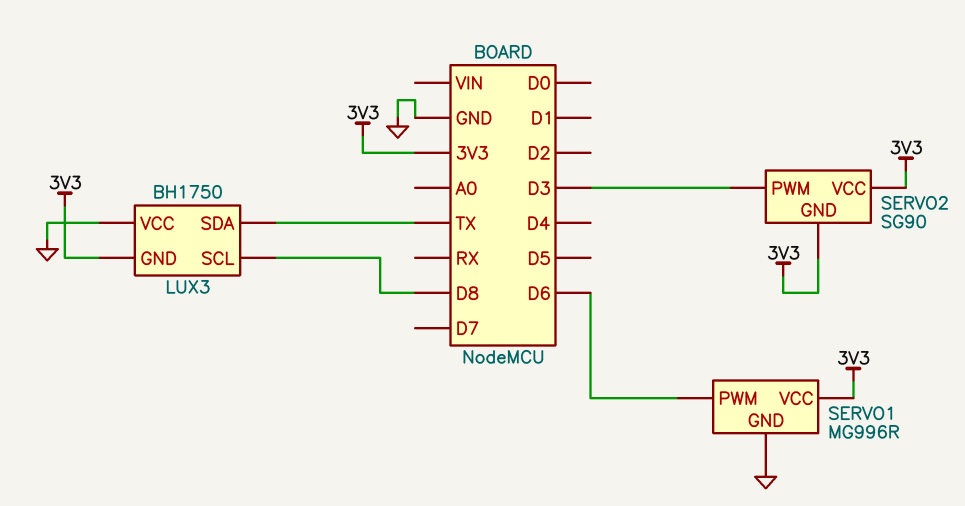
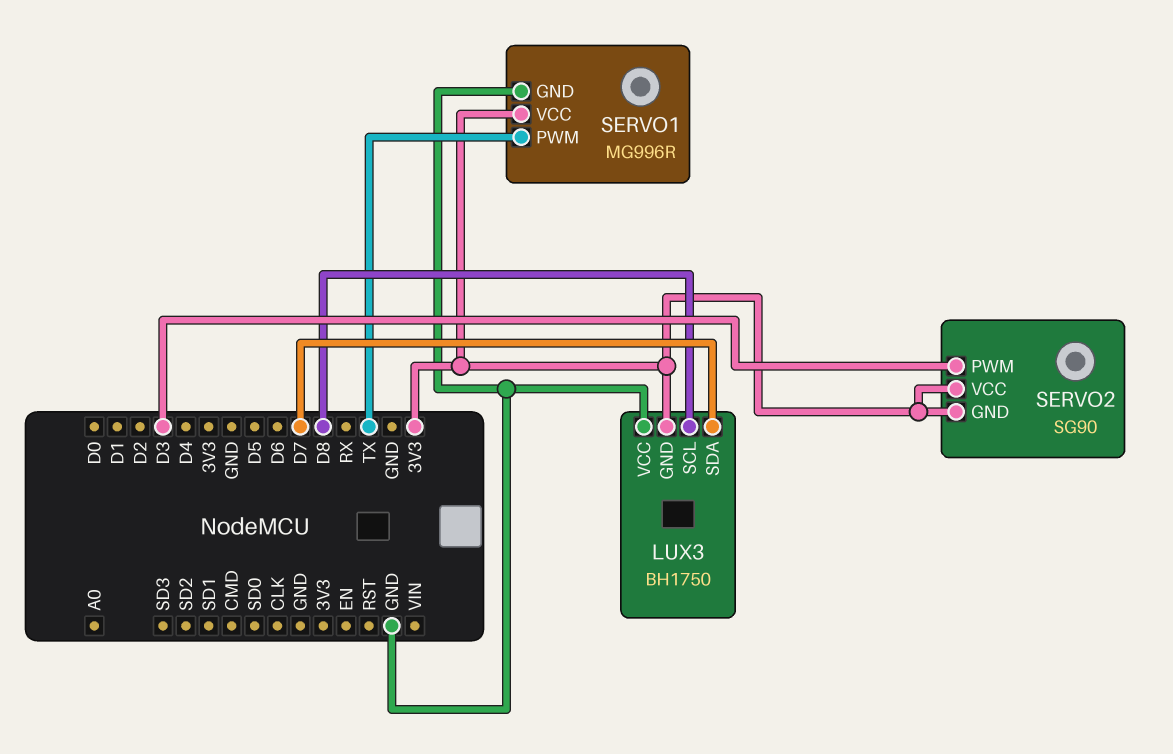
LUX3 pin SDA: TX -> D7
SERVO1 pin PWM: D6 -> TX

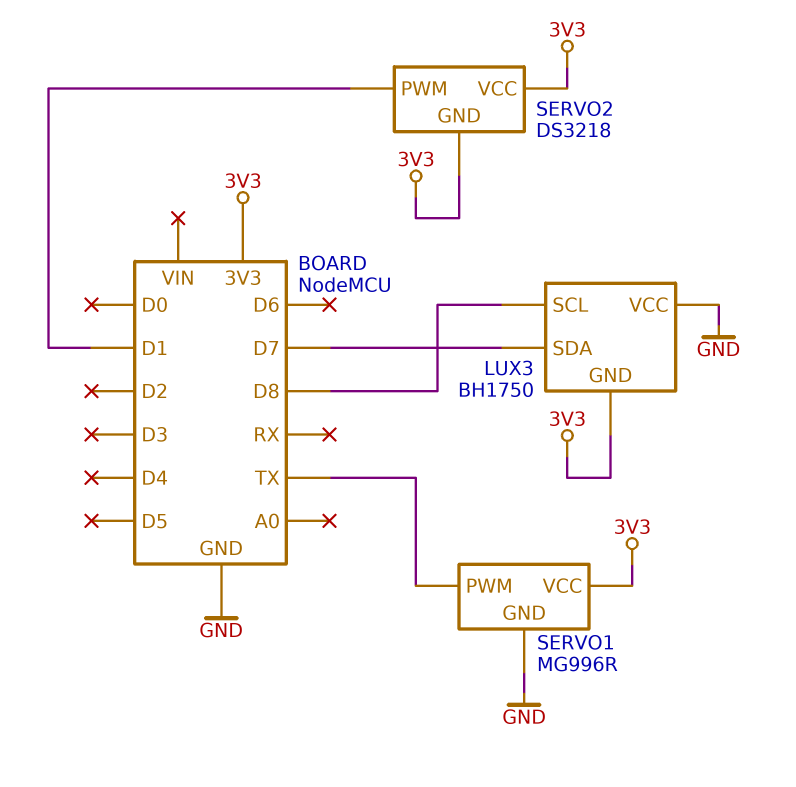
SERVO2: SG90 -> DS3218
SERVO2 pin PWM: D3 -> D1

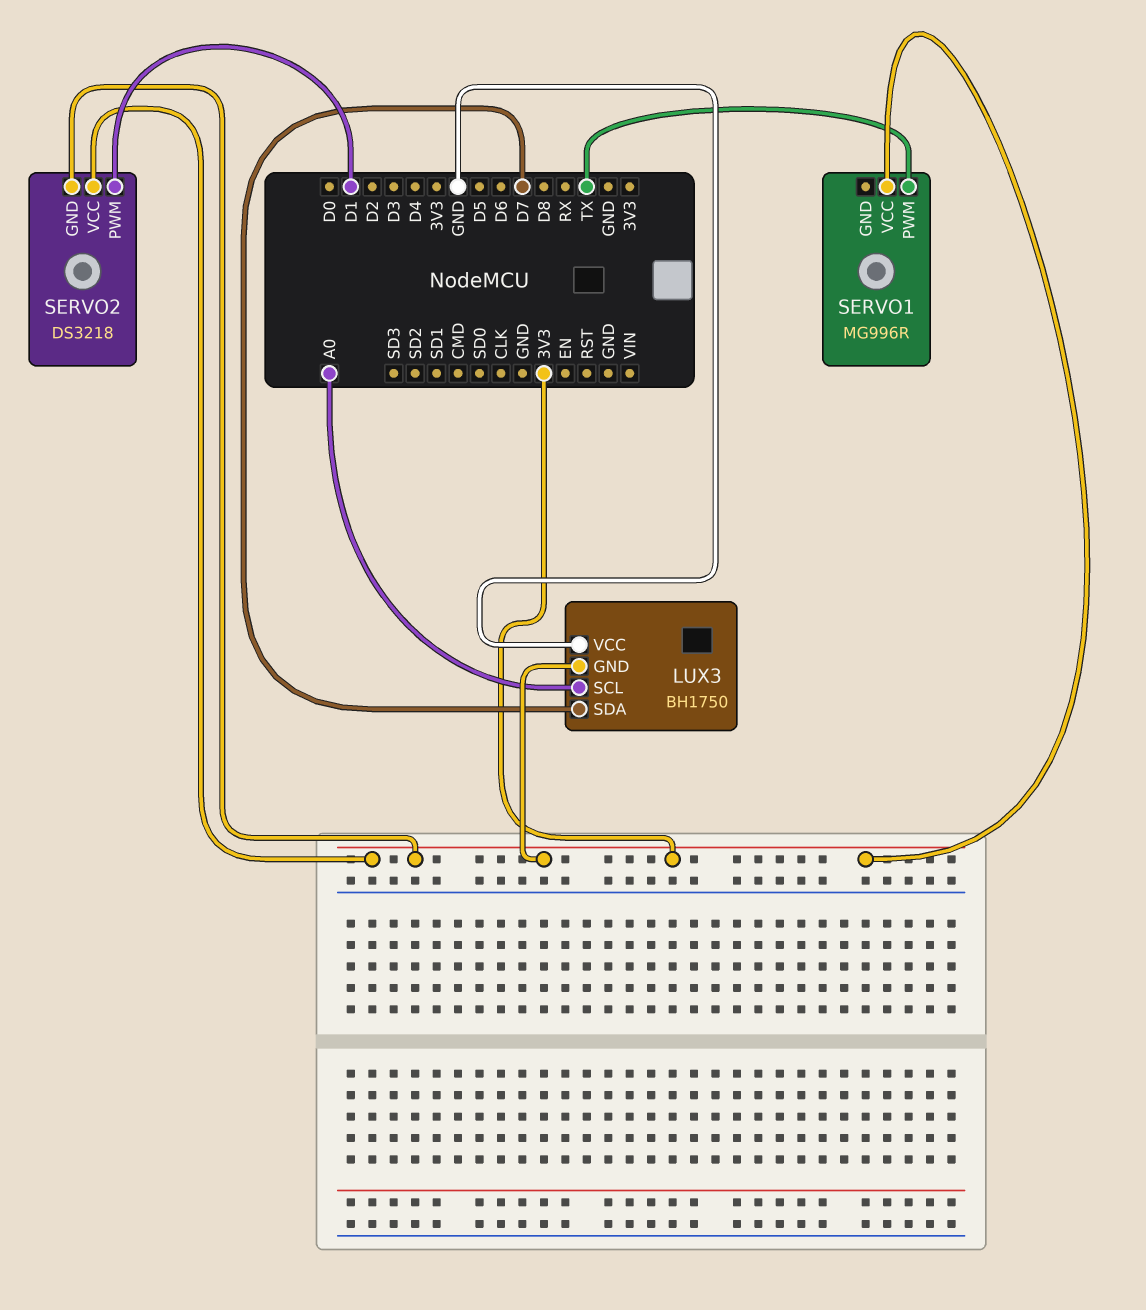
LUX3 pin SCL: D8 -> A0
SERVO1 pin GND: GND -> none

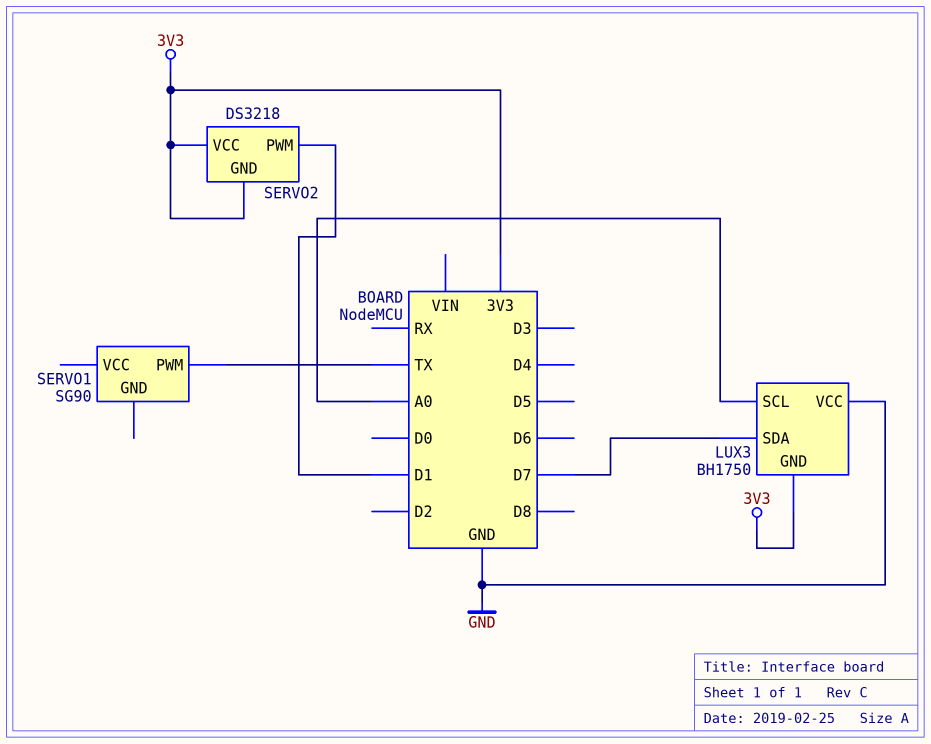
SERVO1: MG996R -> SG90
SERVO1 pin VCC: 3V3 -> none

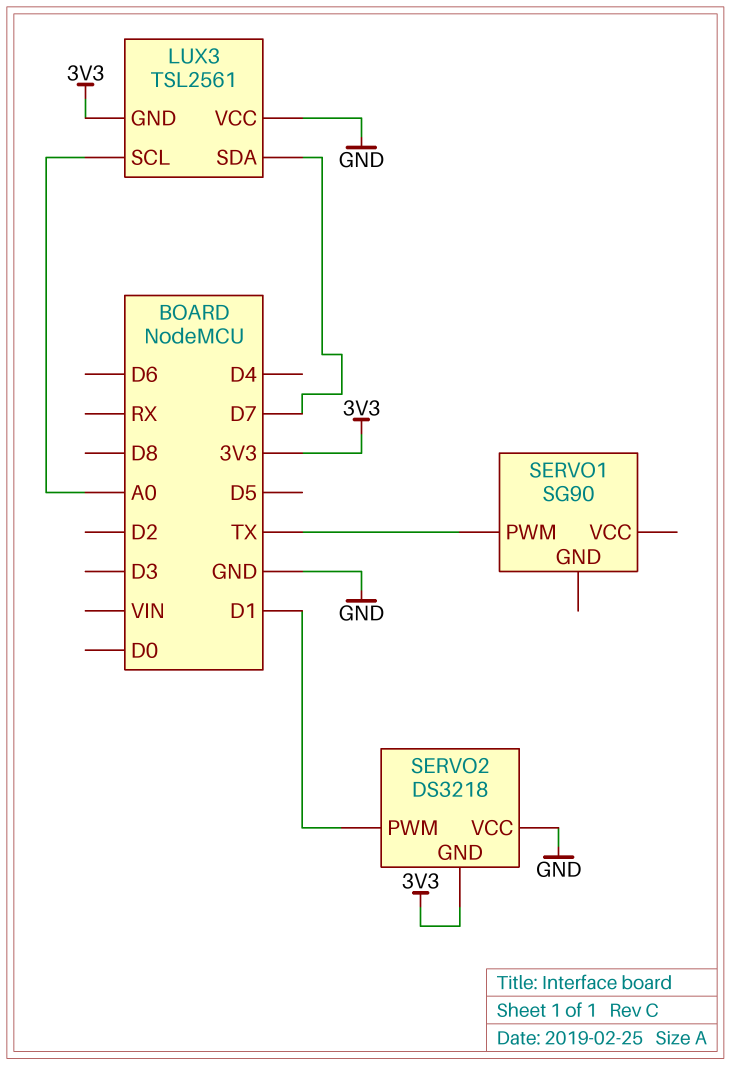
LUX3: BH1750 -> TSL2561
SERVO2 pin VCC: 3V3 -> GND

